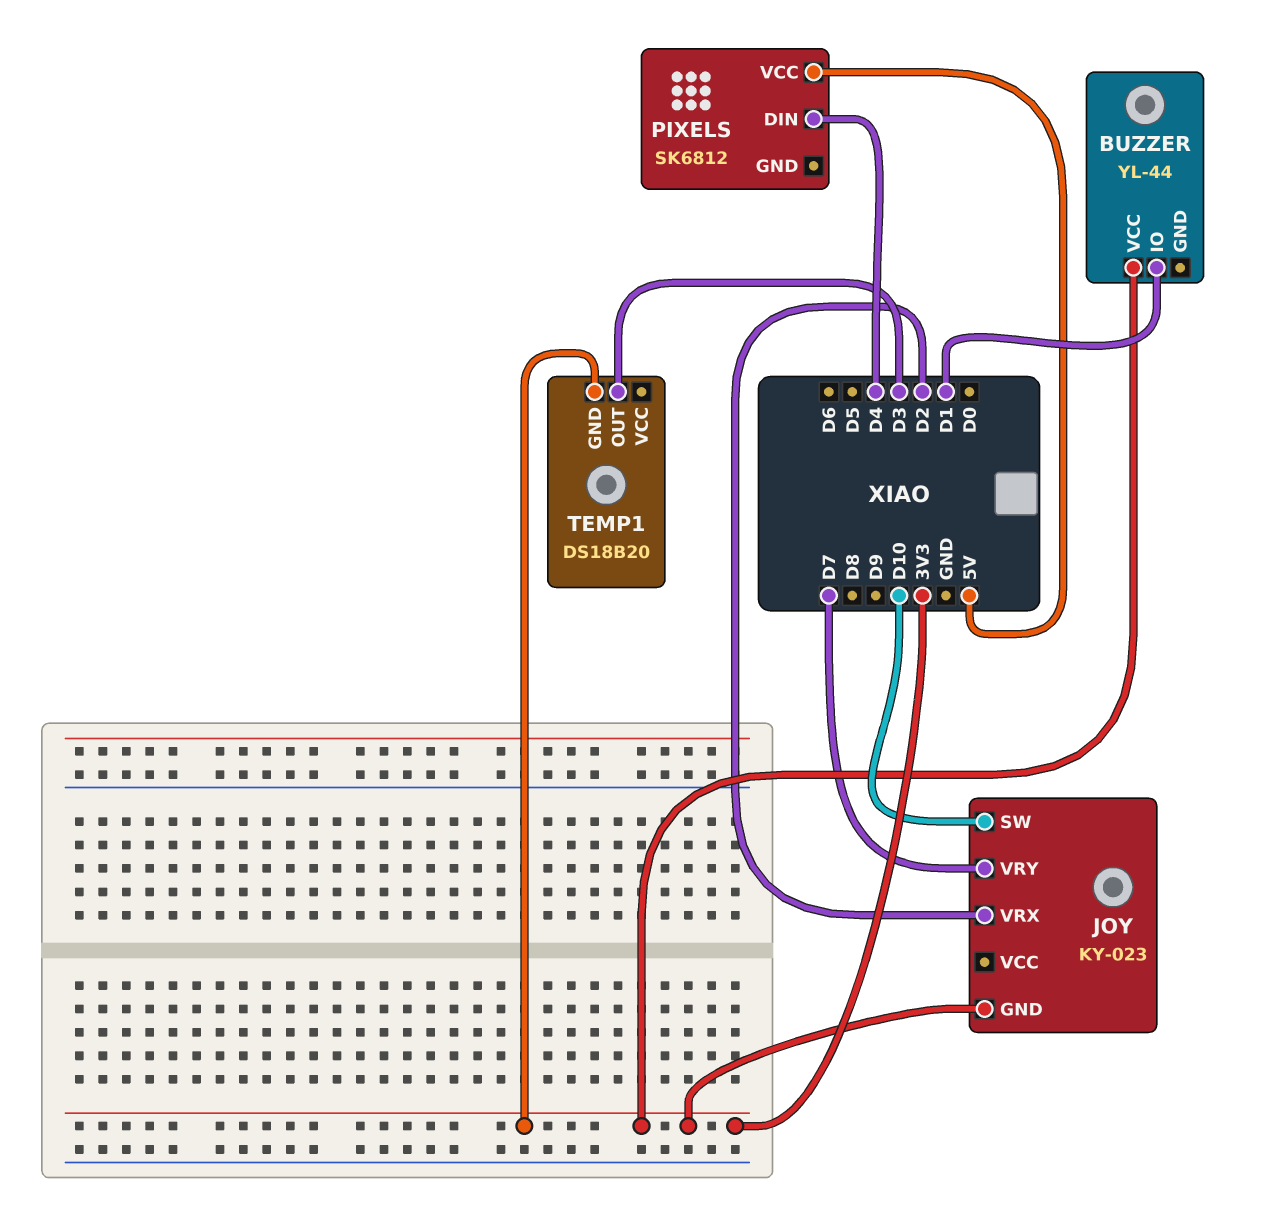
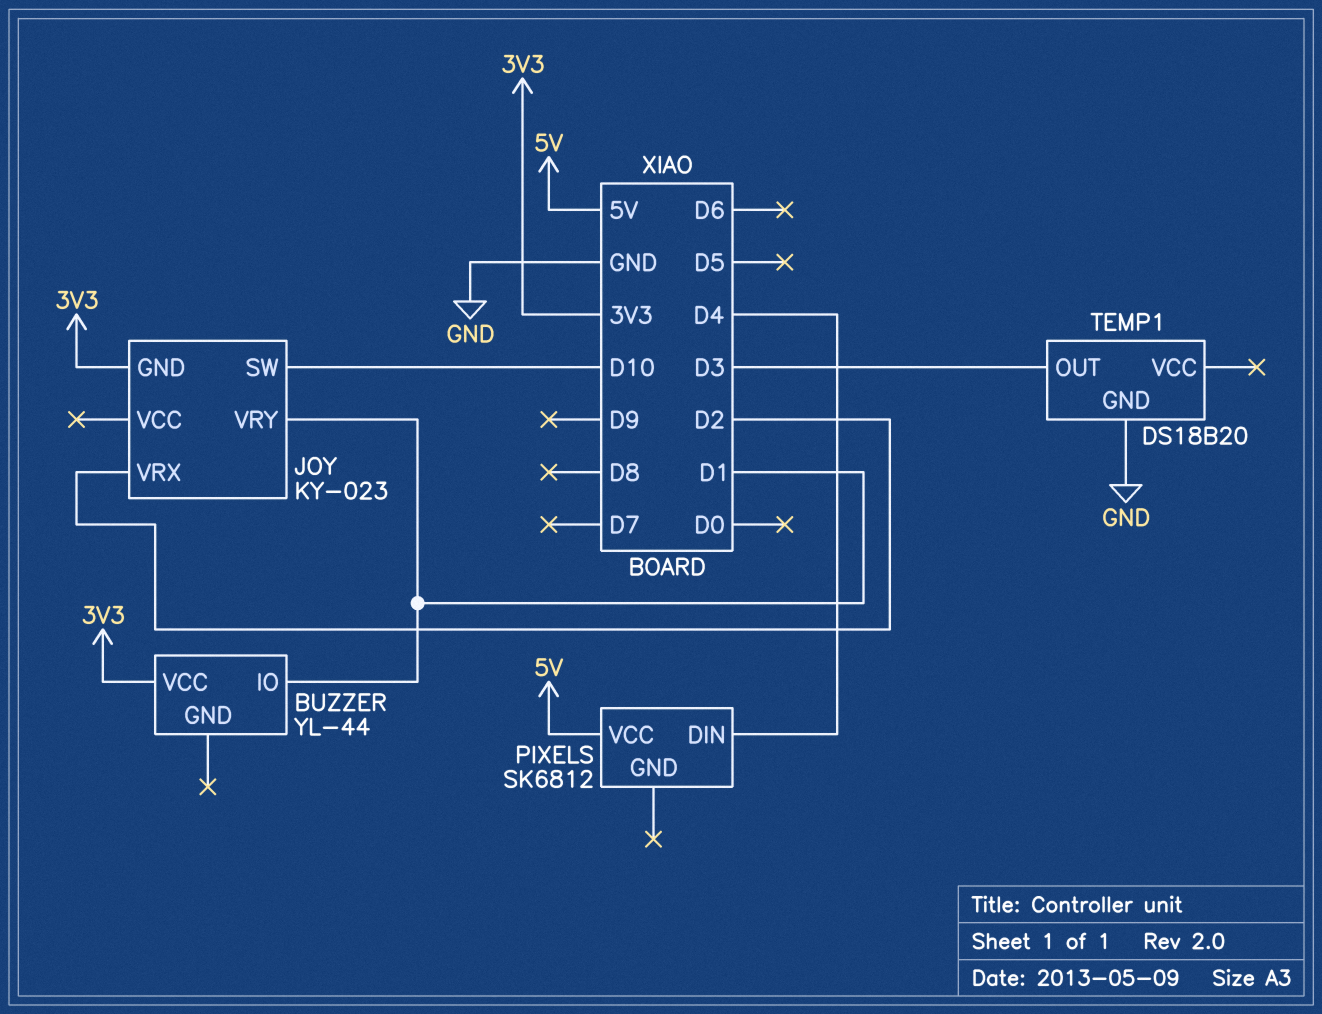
JOY pin VRY: D7 -> D1
TEMP1 pin GND: 3V3 -> GND

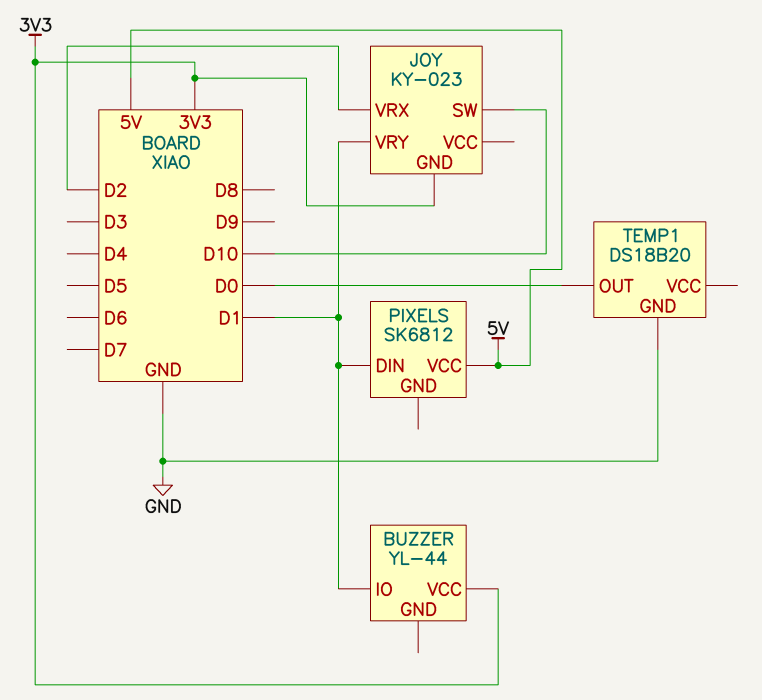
PIXELS pin DIN: D4 -> D1
TEMP1 pin OUT: D3 -> D0

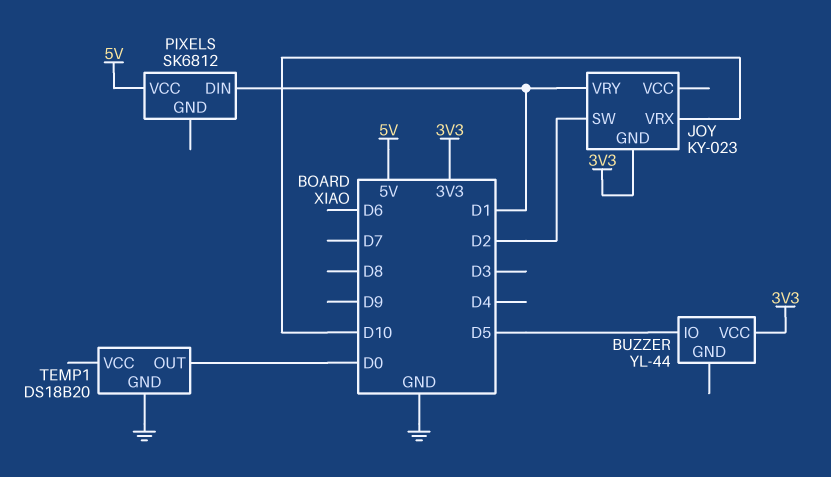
BUZZER pin IO: D1 -> D5
JOY pin SW: D10 -> D2
JOY pin VRX: D2 -> D10

